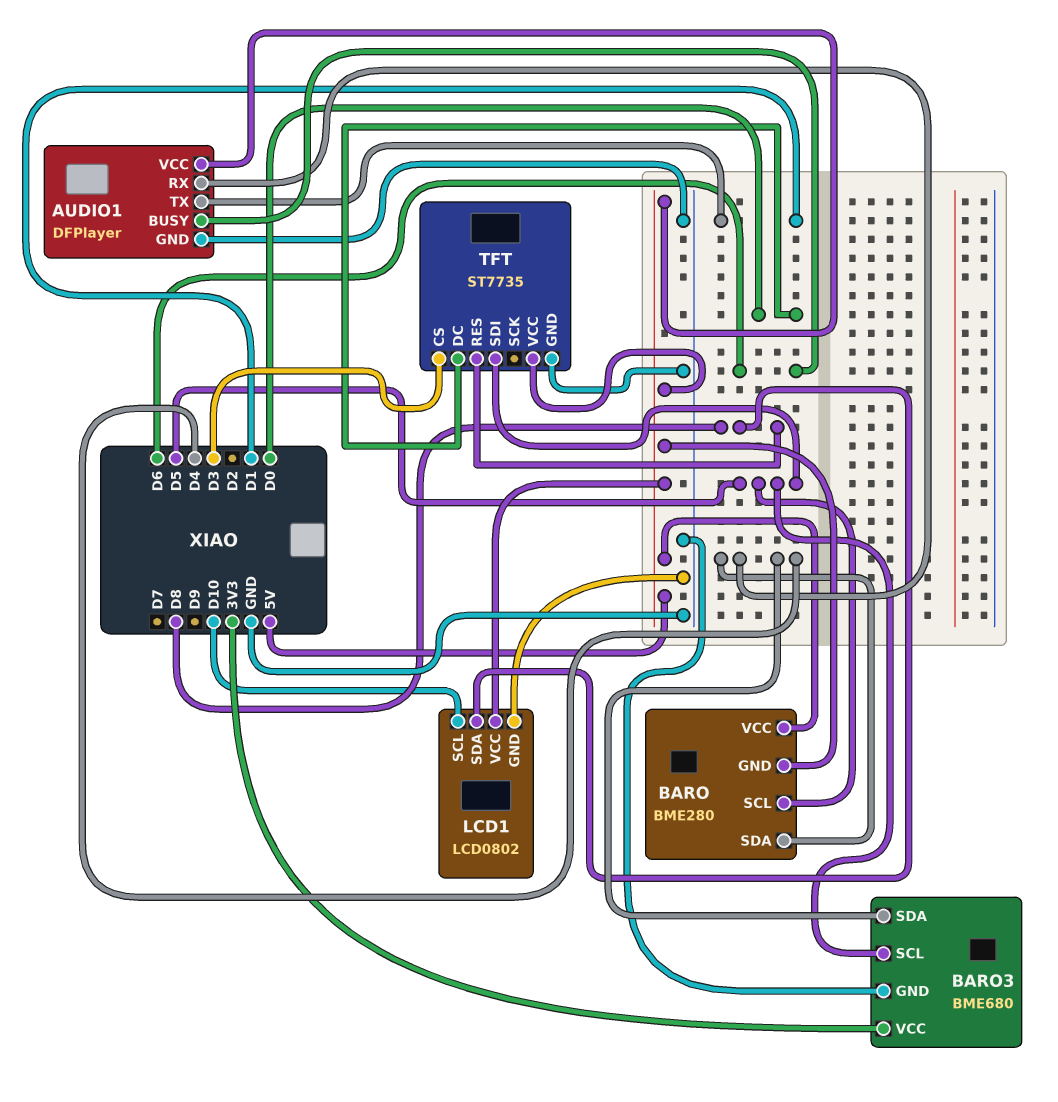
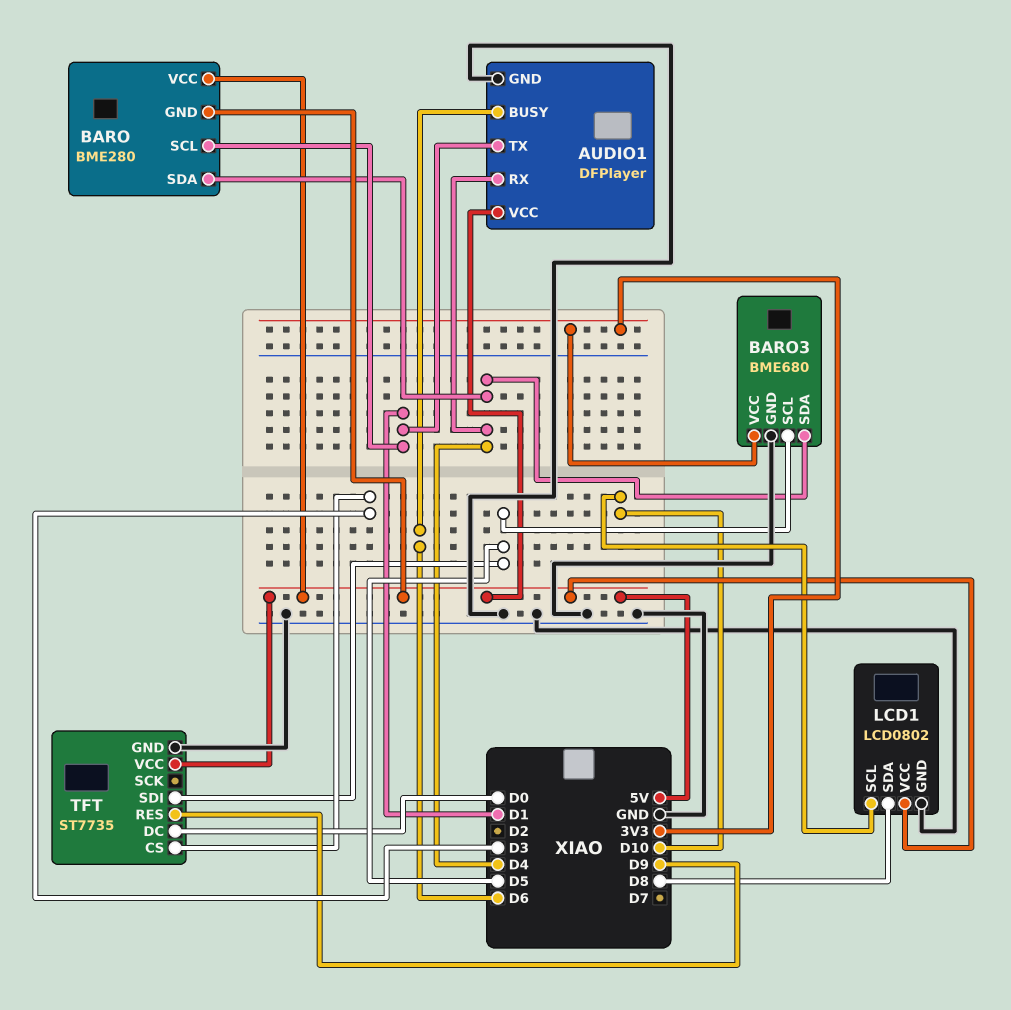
BARO pin SCL: D5 -> D1
TFT pin RES: D8 -> D9

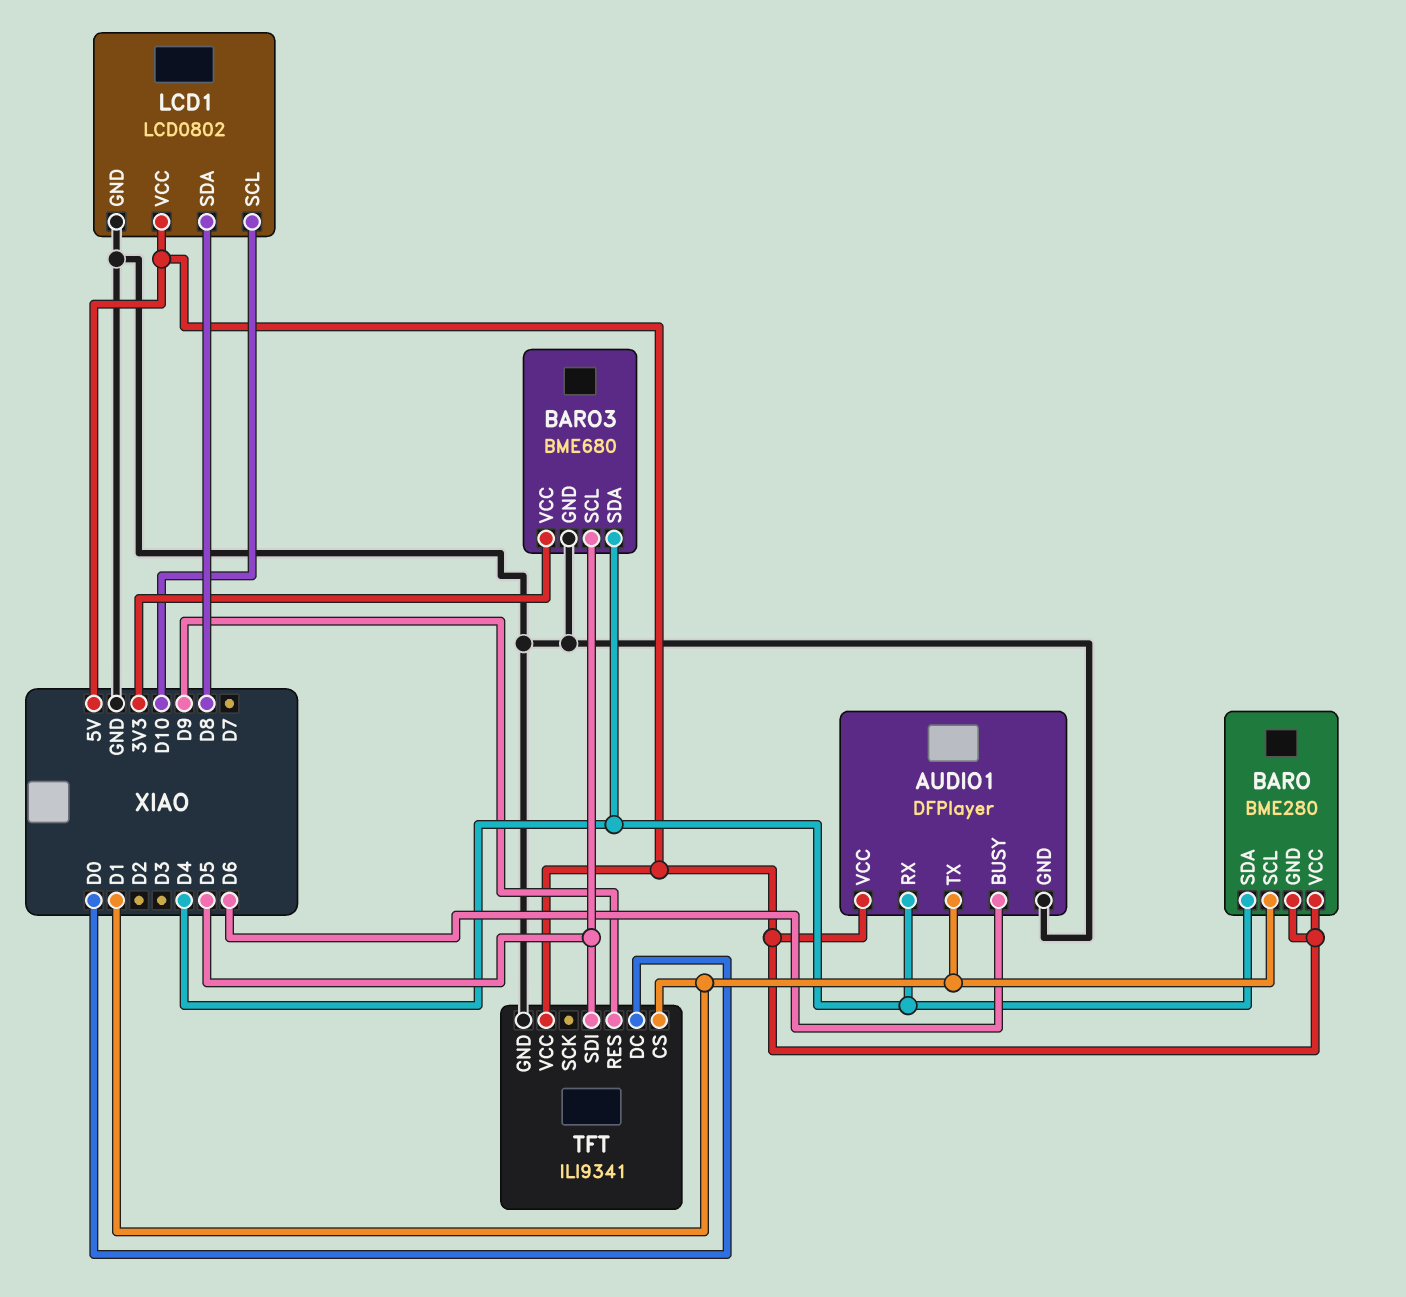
TFT: ST7735 -> ILI9341
TFT pin CS: D3 -> D1

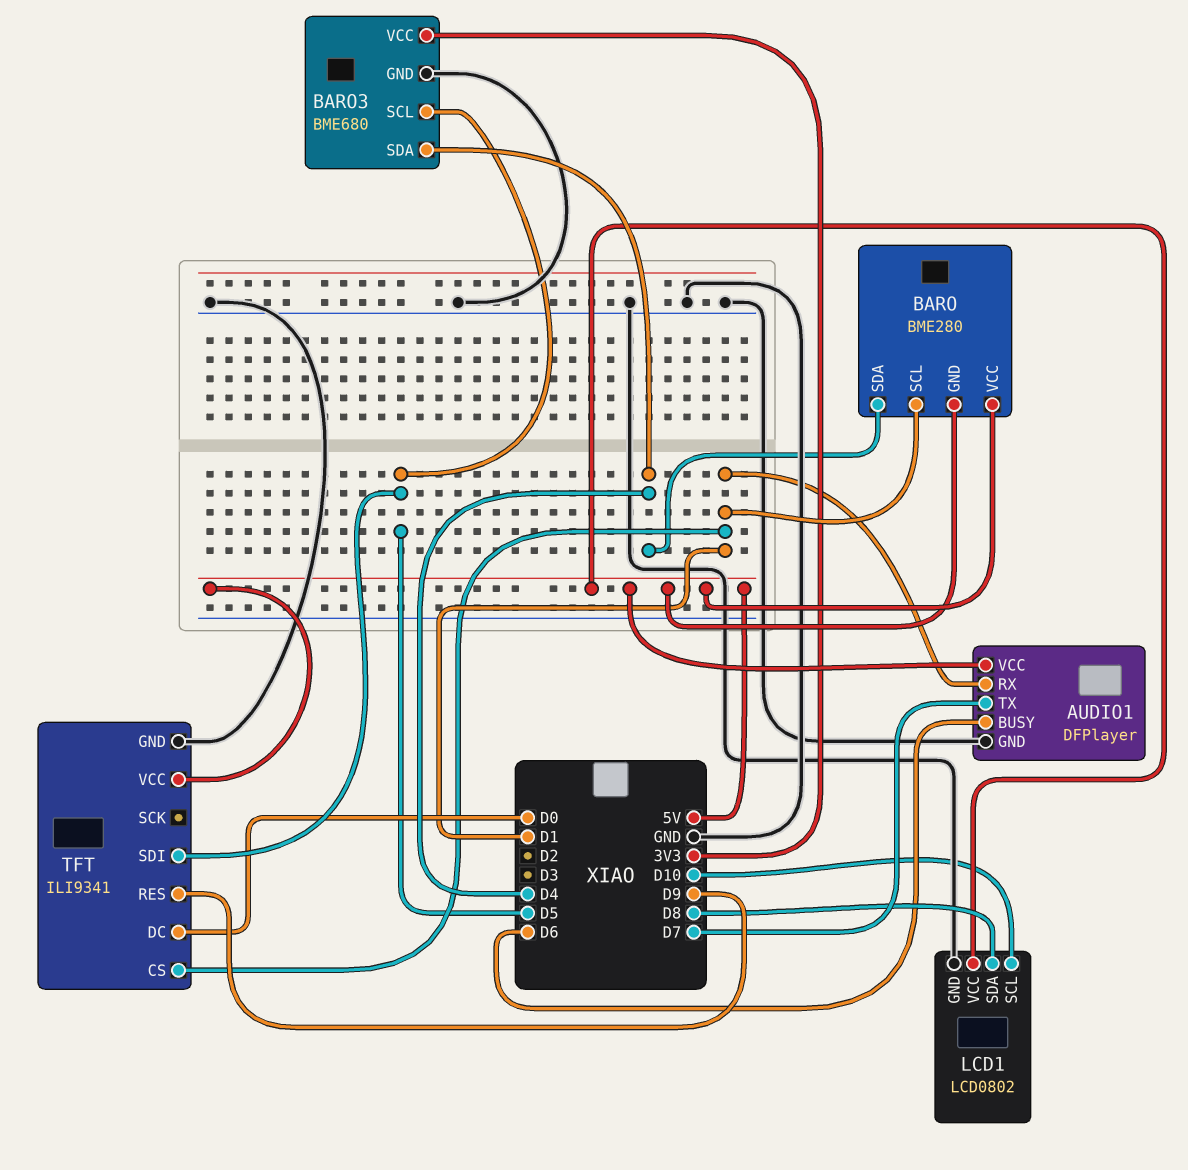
AUDIO1 pin RX: D4 -> D1
AUDIO1 pin TX: D1 -> D7

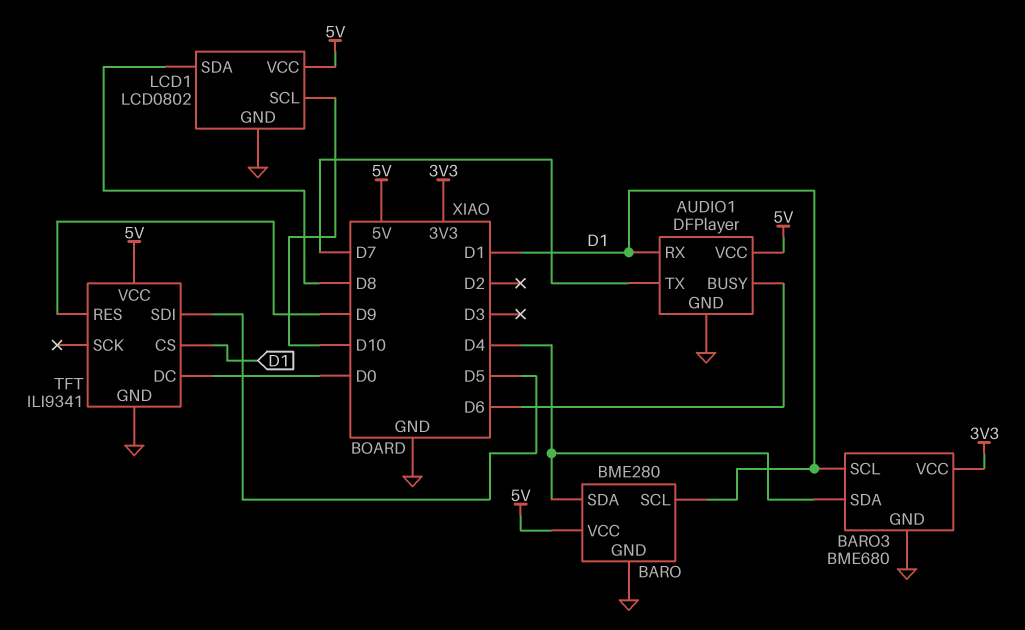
BARO pin GND: 5V -> GND
BARO3 pin SCL: D5 -> D1

